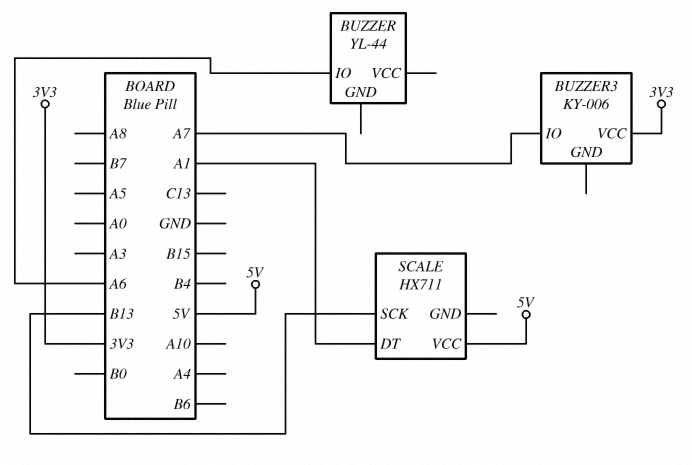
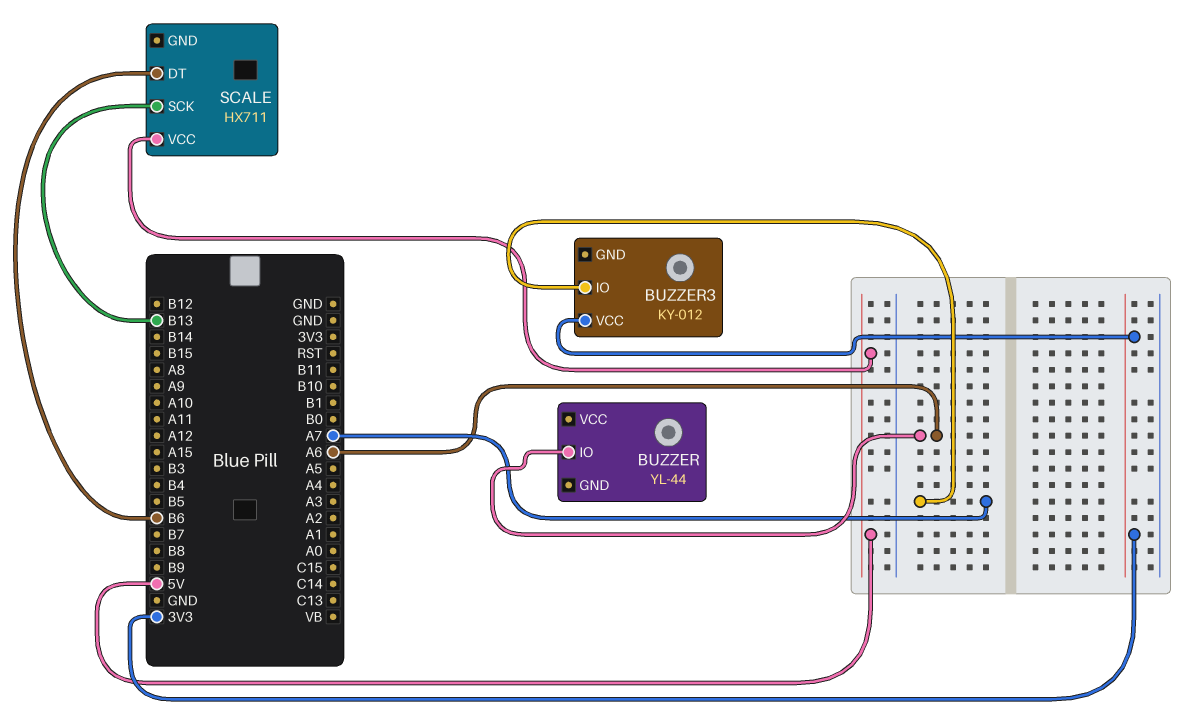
BUZZER3: KY-006 -> KY-012
SCALE pin DT: A1 -> B6

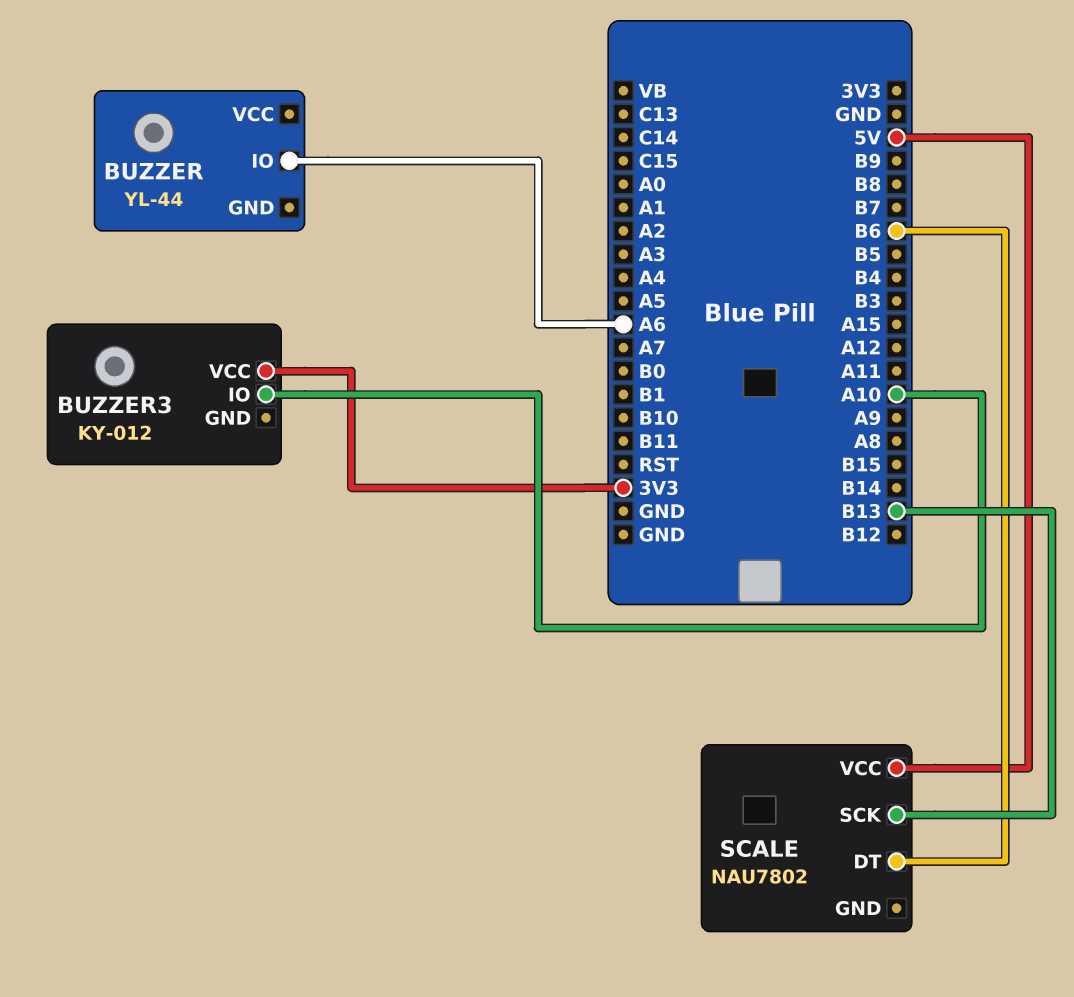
BUZZER3 pin IO: A7 -> A10
SCALE: HX711 -> NAU7802

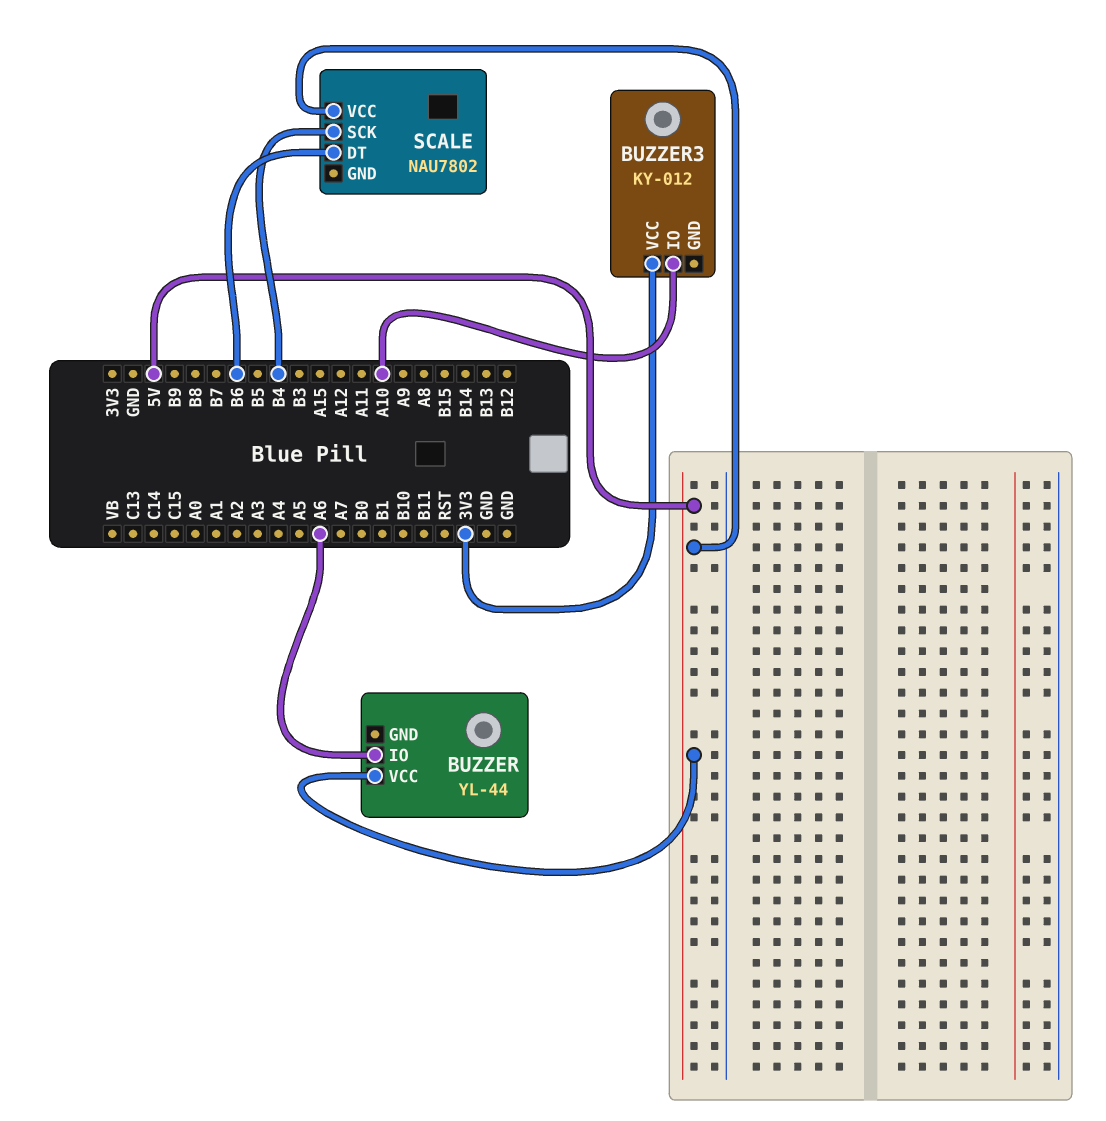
BUZZER pin VCC: none -> 5V
SCALE pin SCK: B13 -> B4

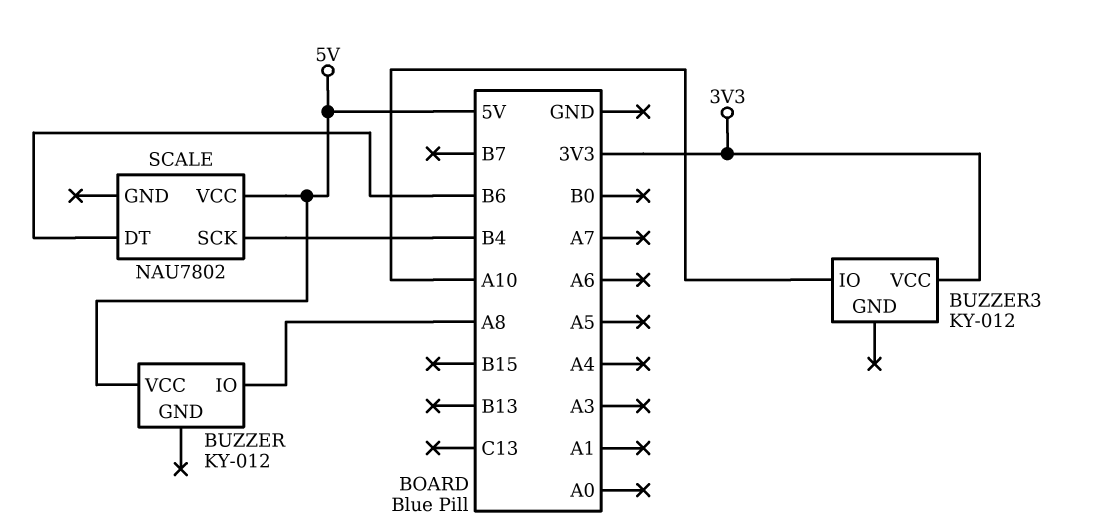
BUZZER: YL-44 -> KY-012
BUZZER pin IO: A6 -> A8

